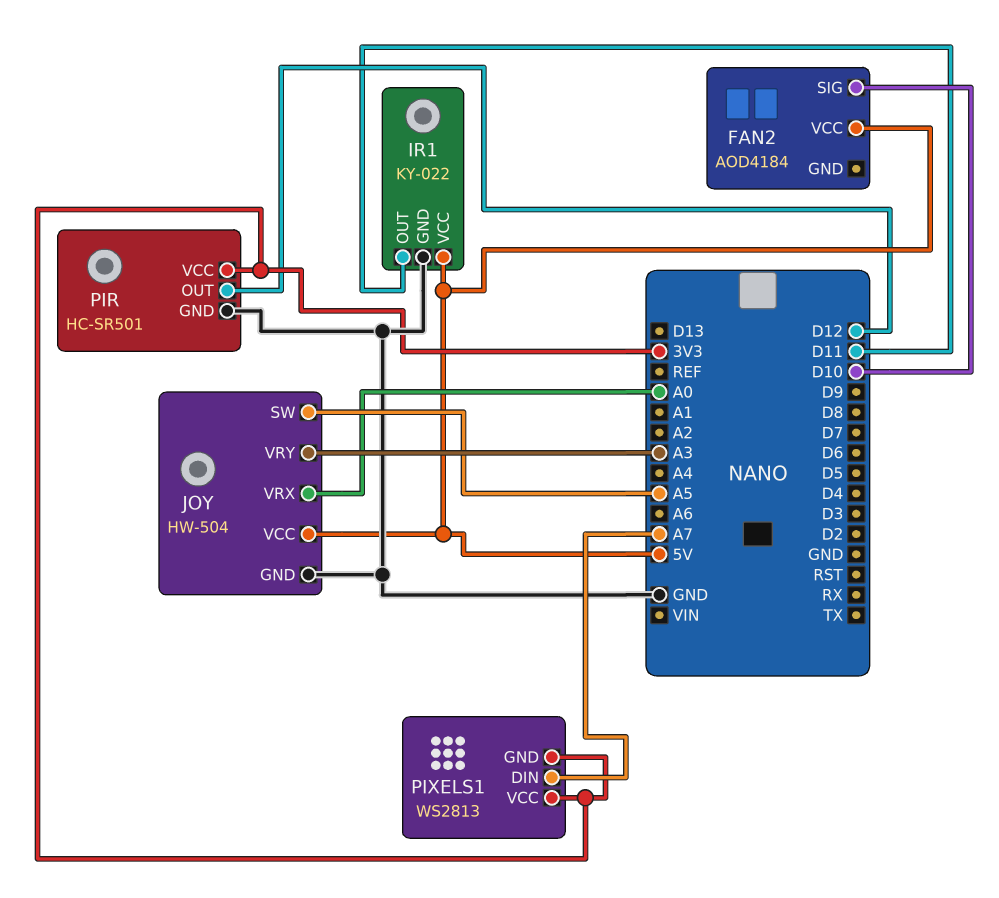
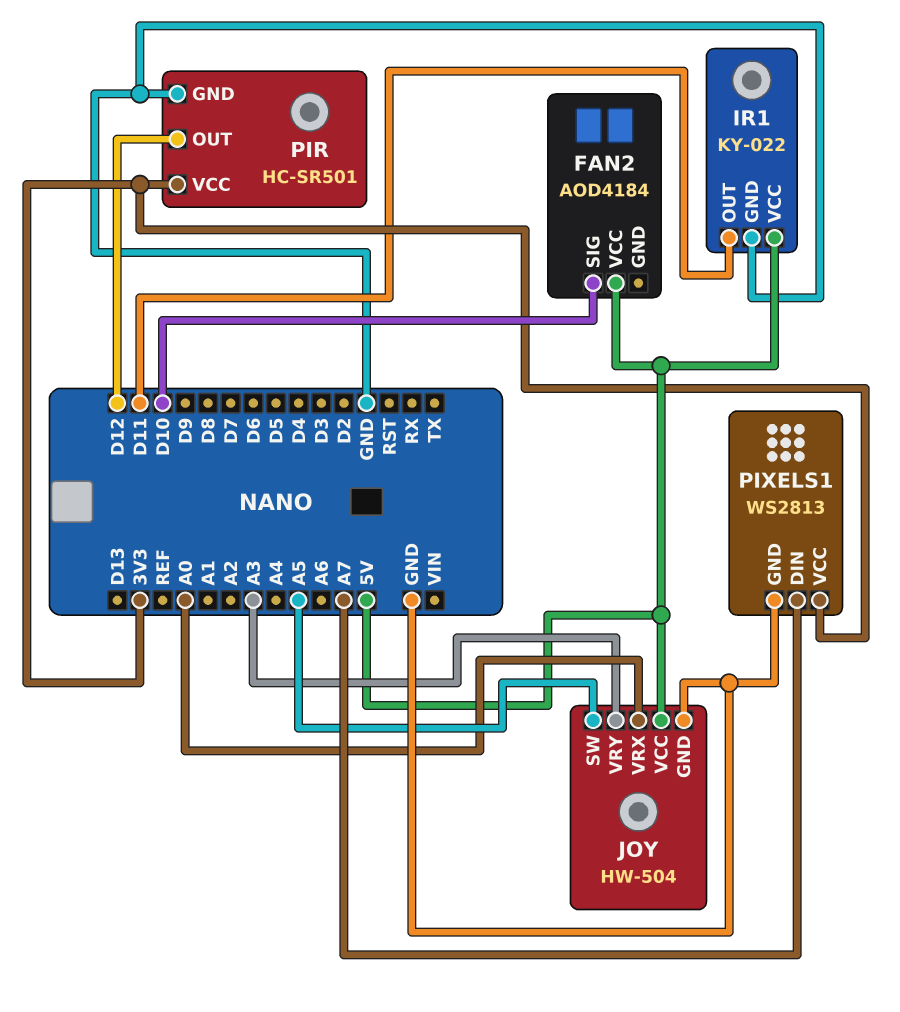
PIXELS1 pin GND: 3V3 -> GND

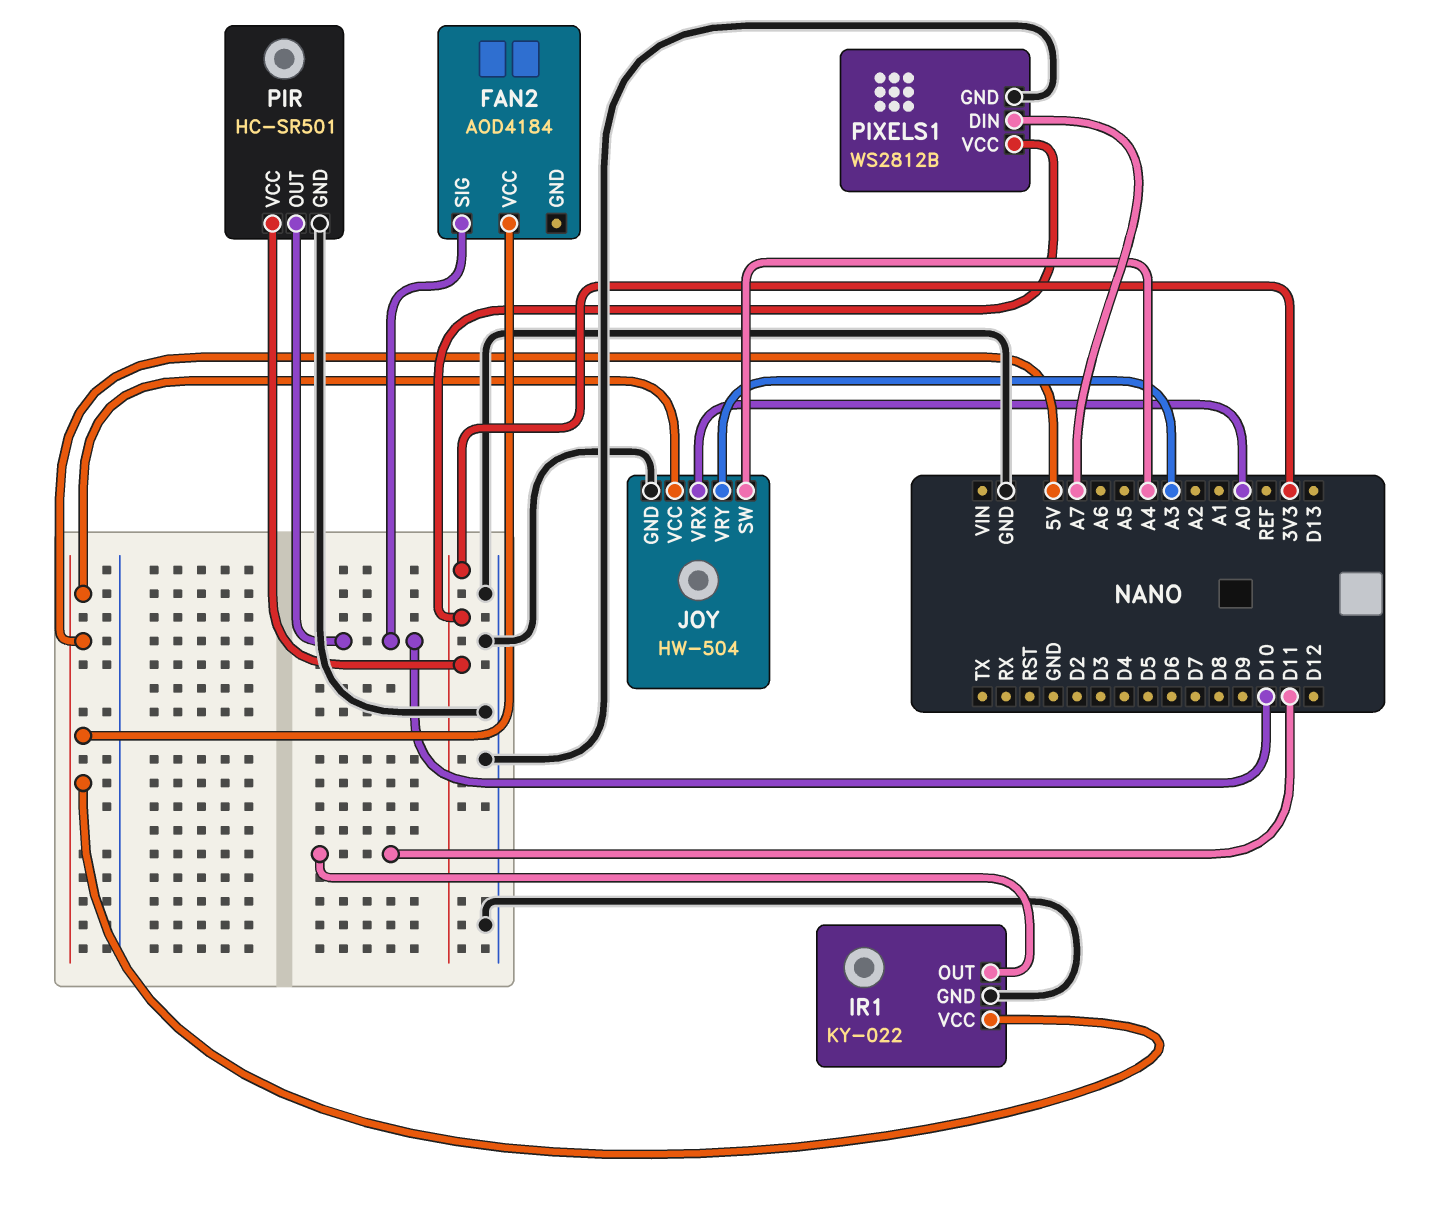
JOY pin SW: A5 -> A4
PIR pin OUT: D12 -> D10
PIXELS1: WS2813 -> WS2812B

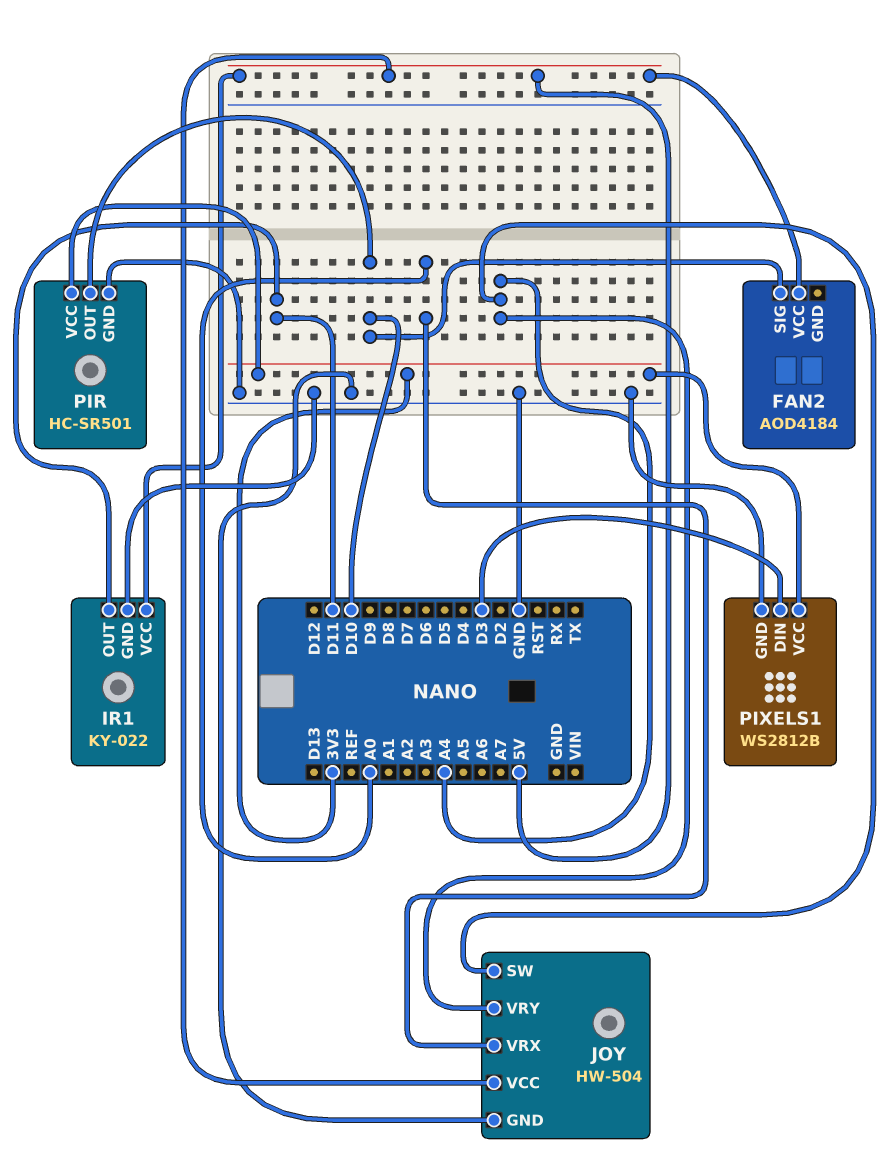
JOY pin VRY: A3 -> A4
PIXELS1 pin DIN: A7 -> D3

